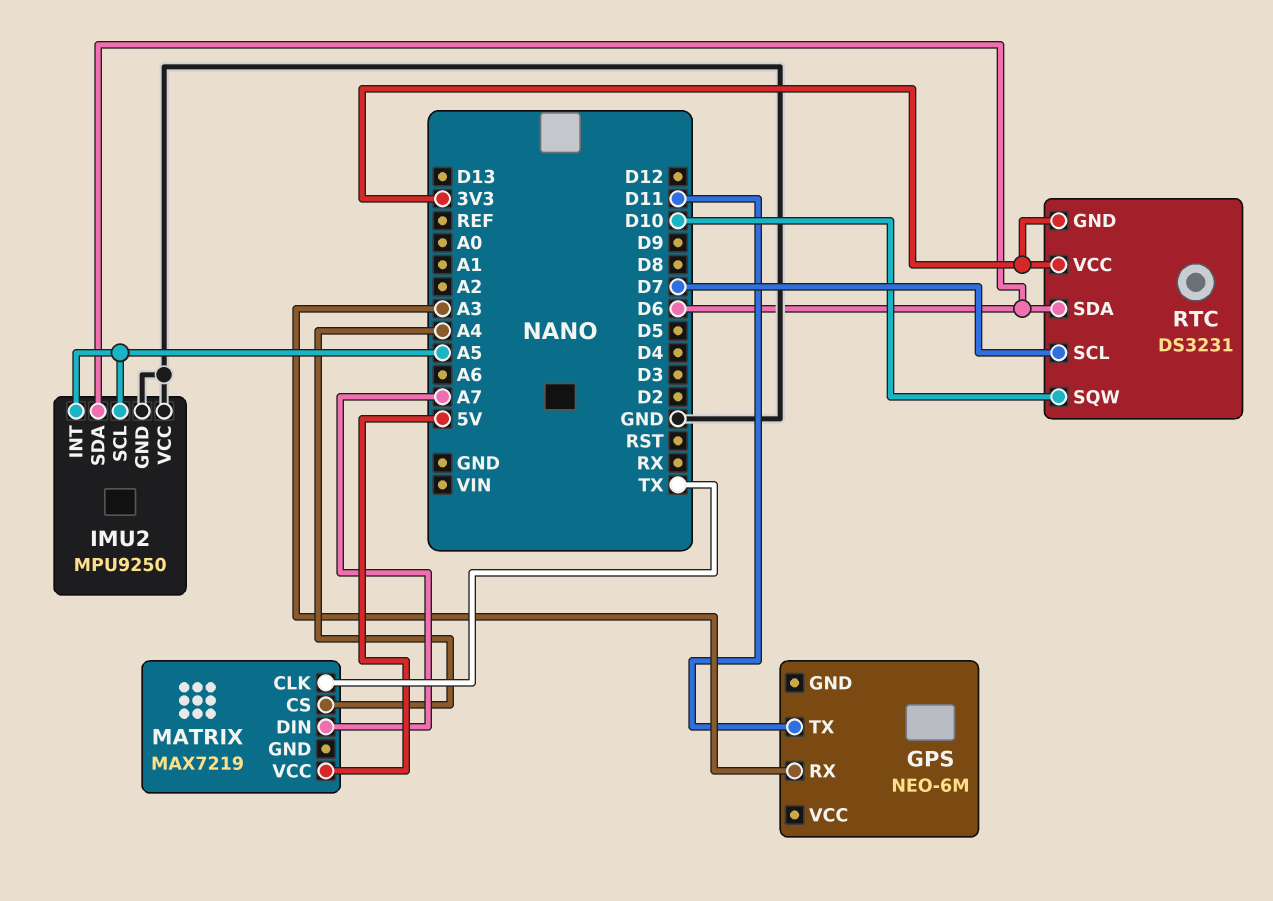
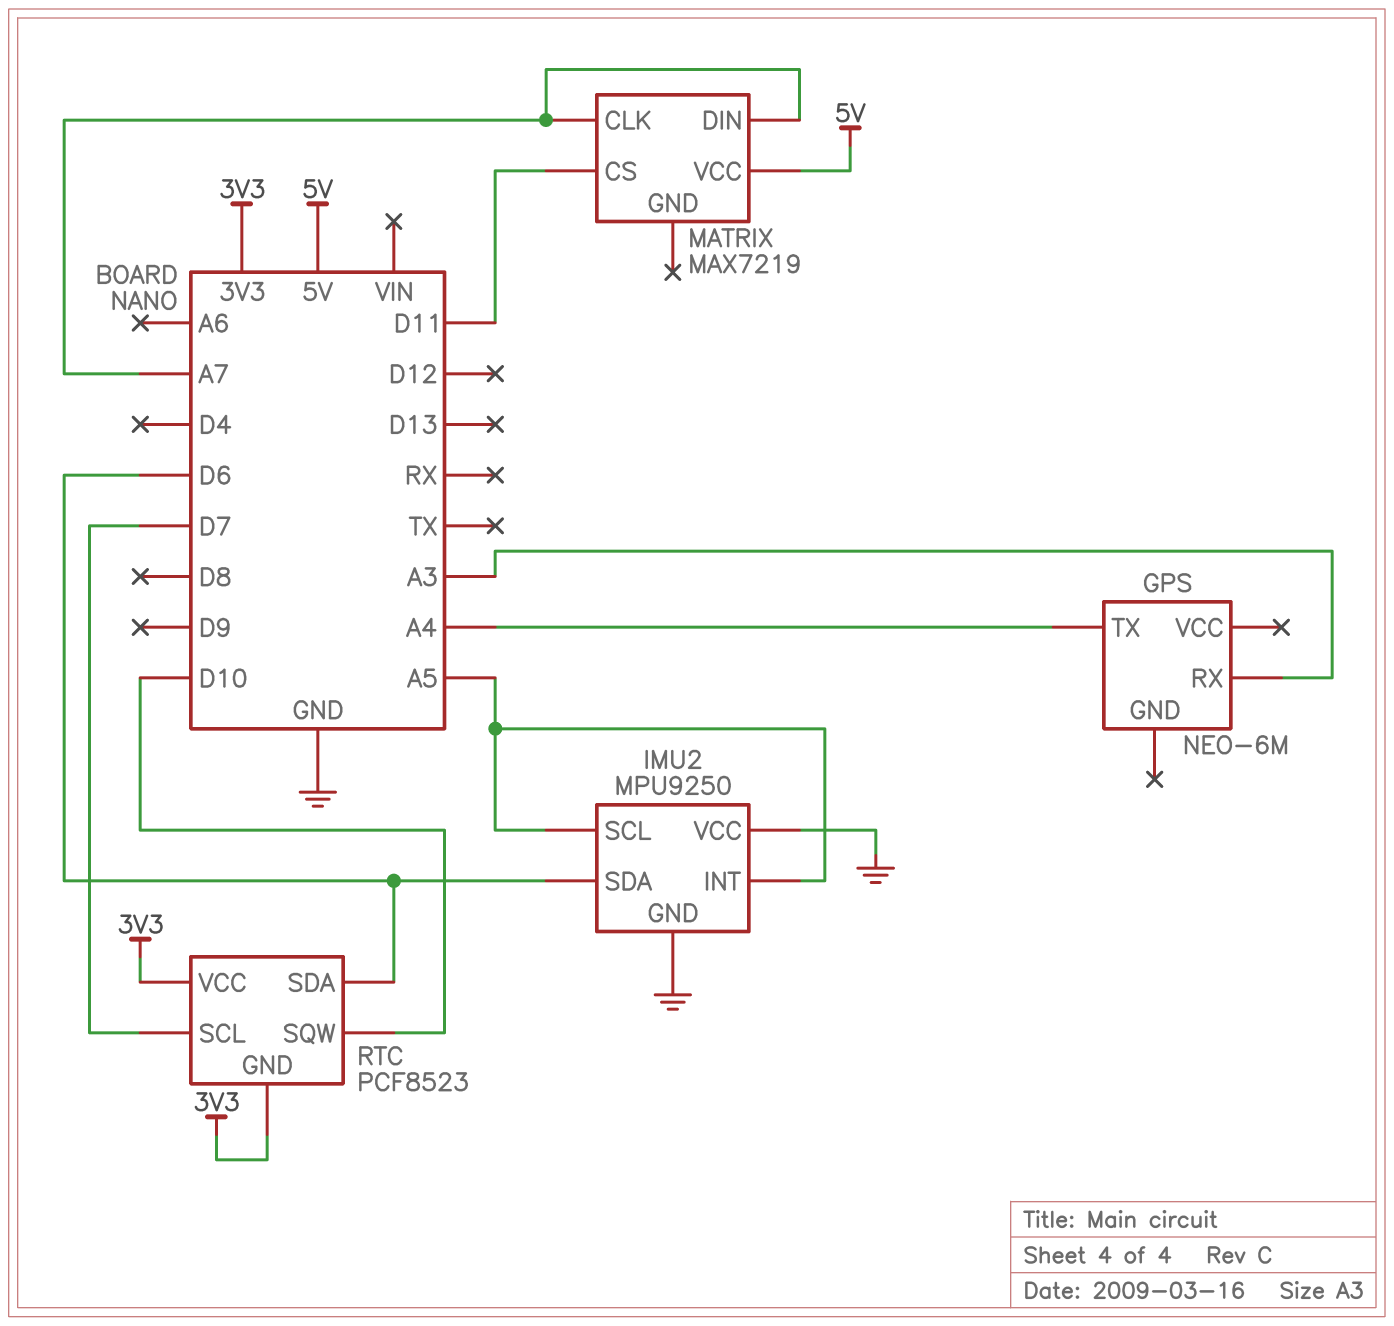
GPS pin TX: D11 -> A4
MATRIX pin CLK: TX -> A7
MATRIX pin CS: A4 -> D11
RTC: DS3231 -> PCF8523

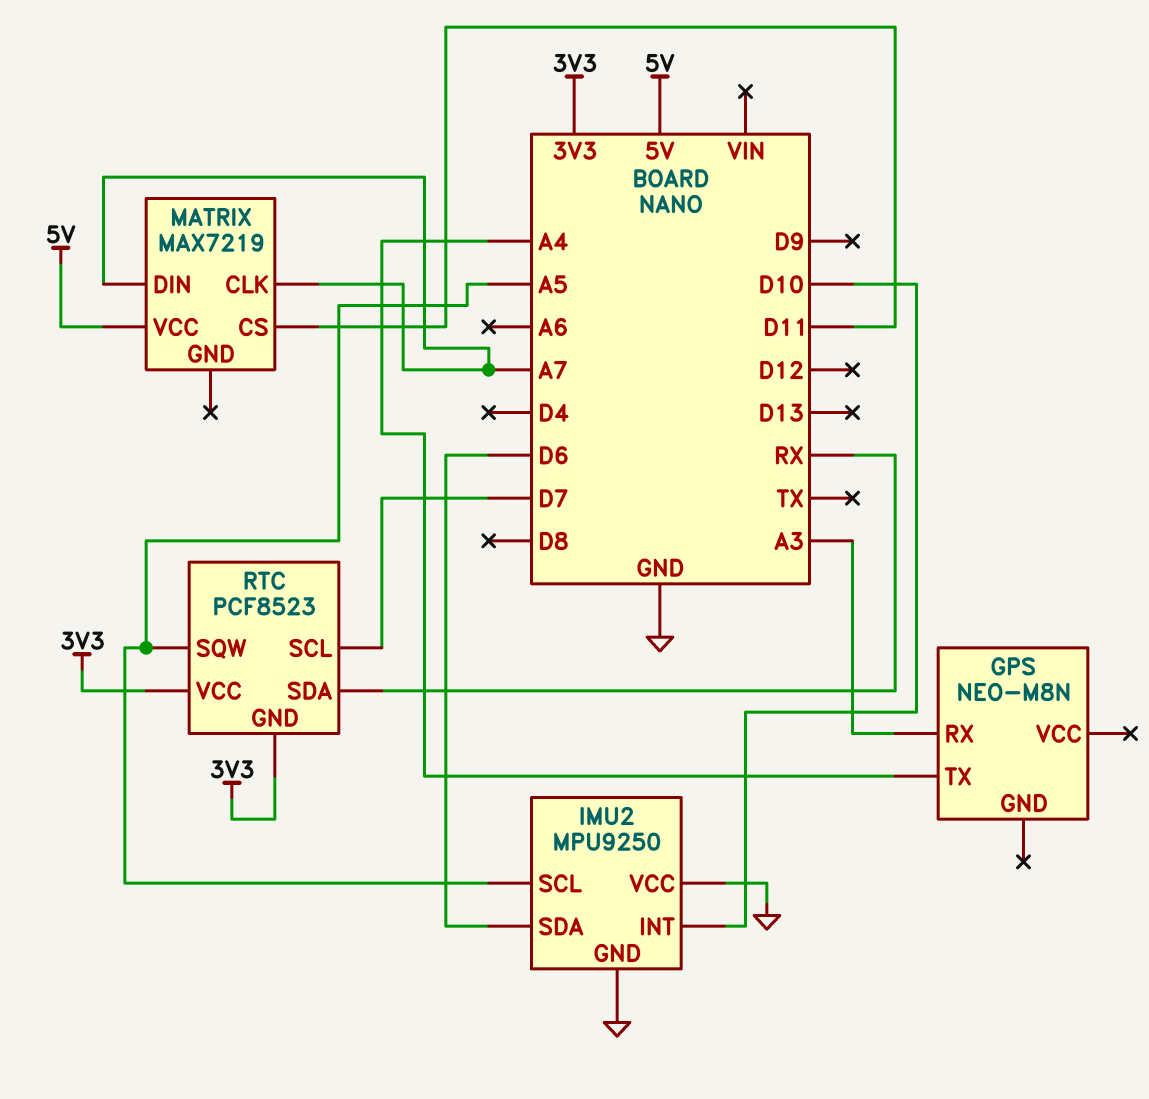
GPS: NEO-6M -> NEO-M8N
IMU2 pin INT: A5 -> D10
RTC pin SDA: D6 -> RX
RTC pin SQW: D10 -> A5

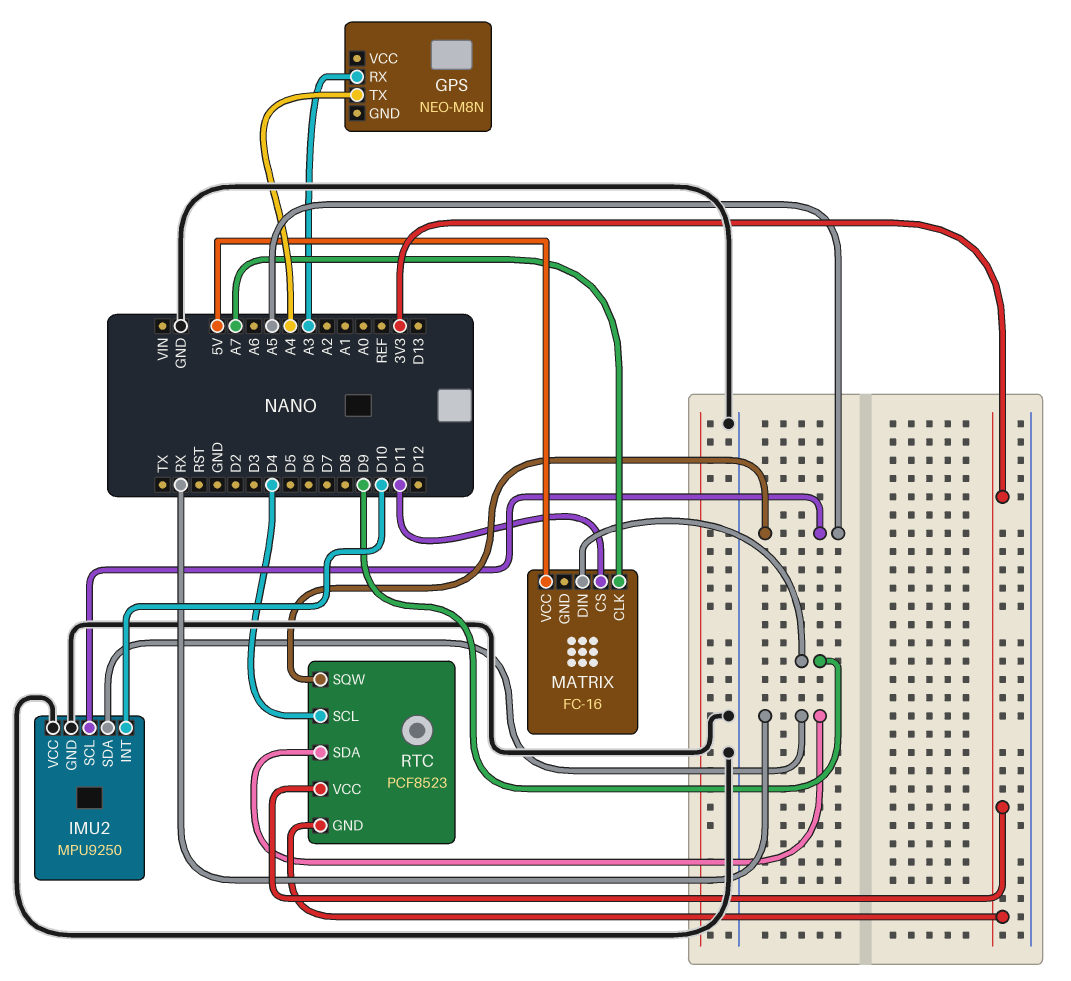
IMU2 pin SDA: D6 -> RX
MATRIX: MAX7219 -> FC-16
MATRIX pin DIN: A7 -> D9
RTC pin SCL: D7 -> D4

